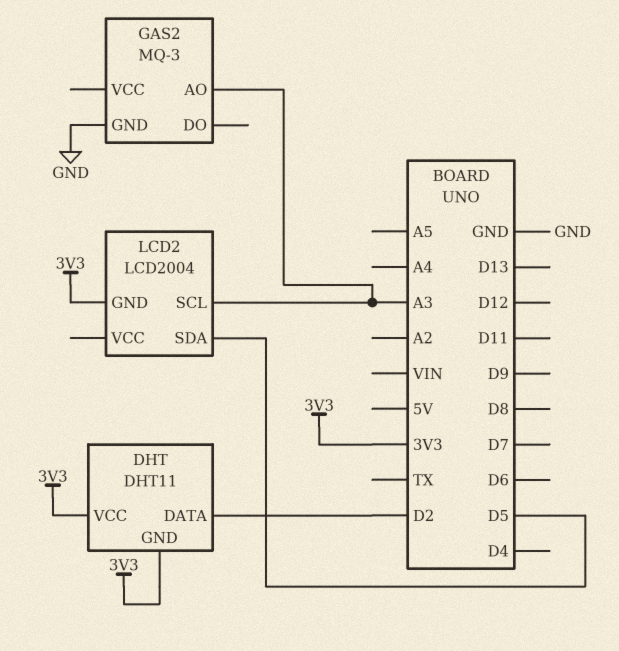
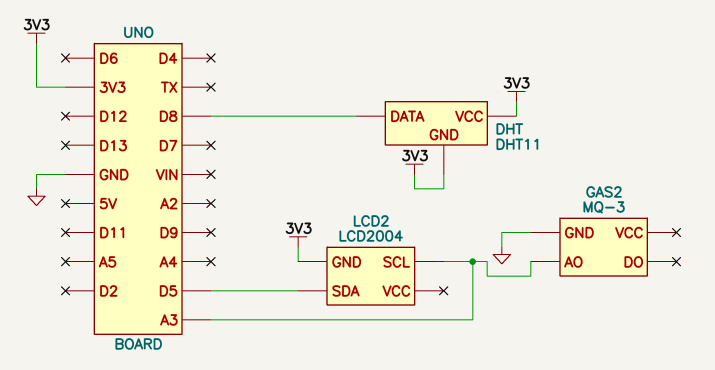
DHT pin DATA: D2 -> D8

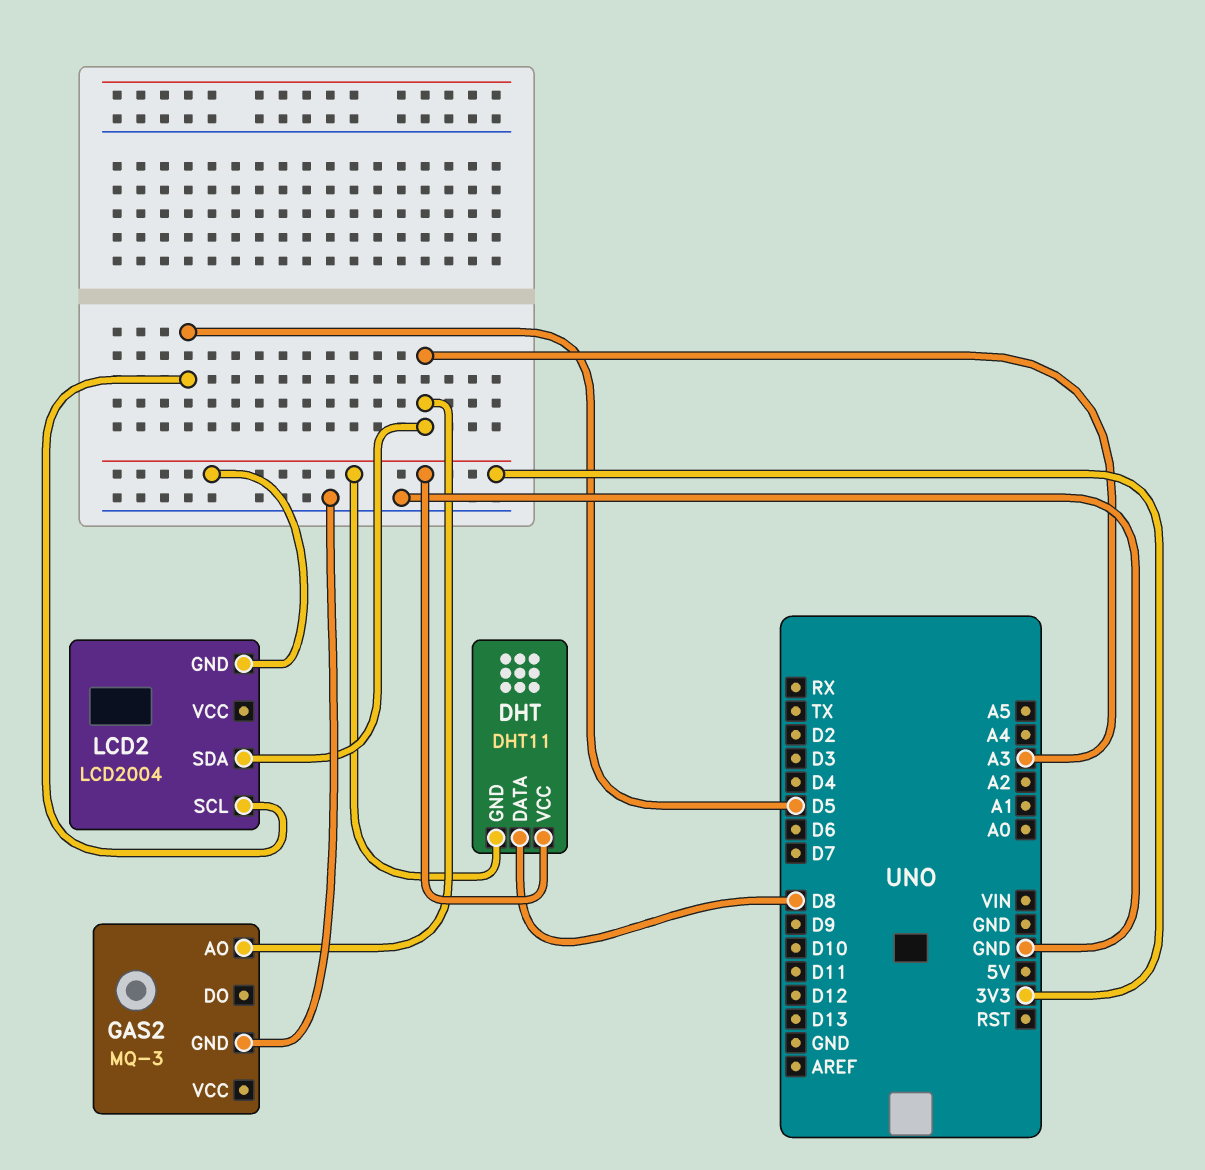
LCD2 pin SCL: A3 -> D5
LCD2 pin SDA: D5 -> A3

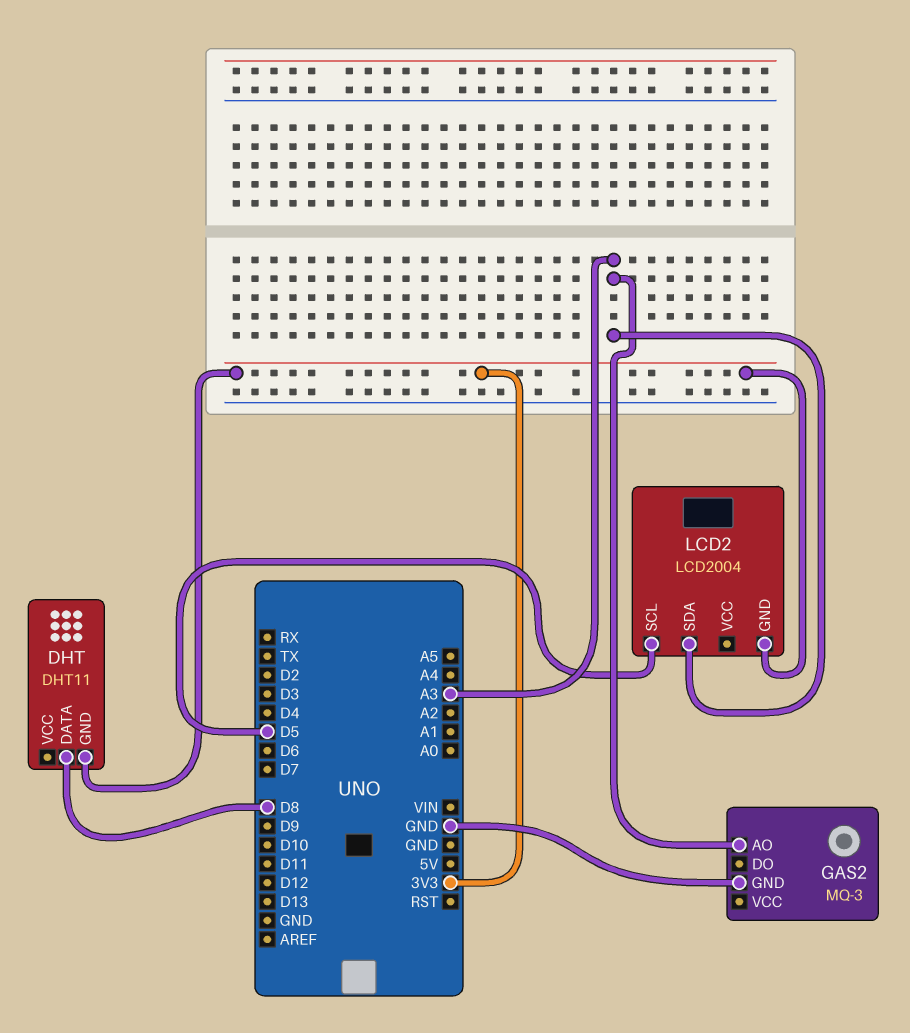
DHT pin VCC: 3V3 -> none

